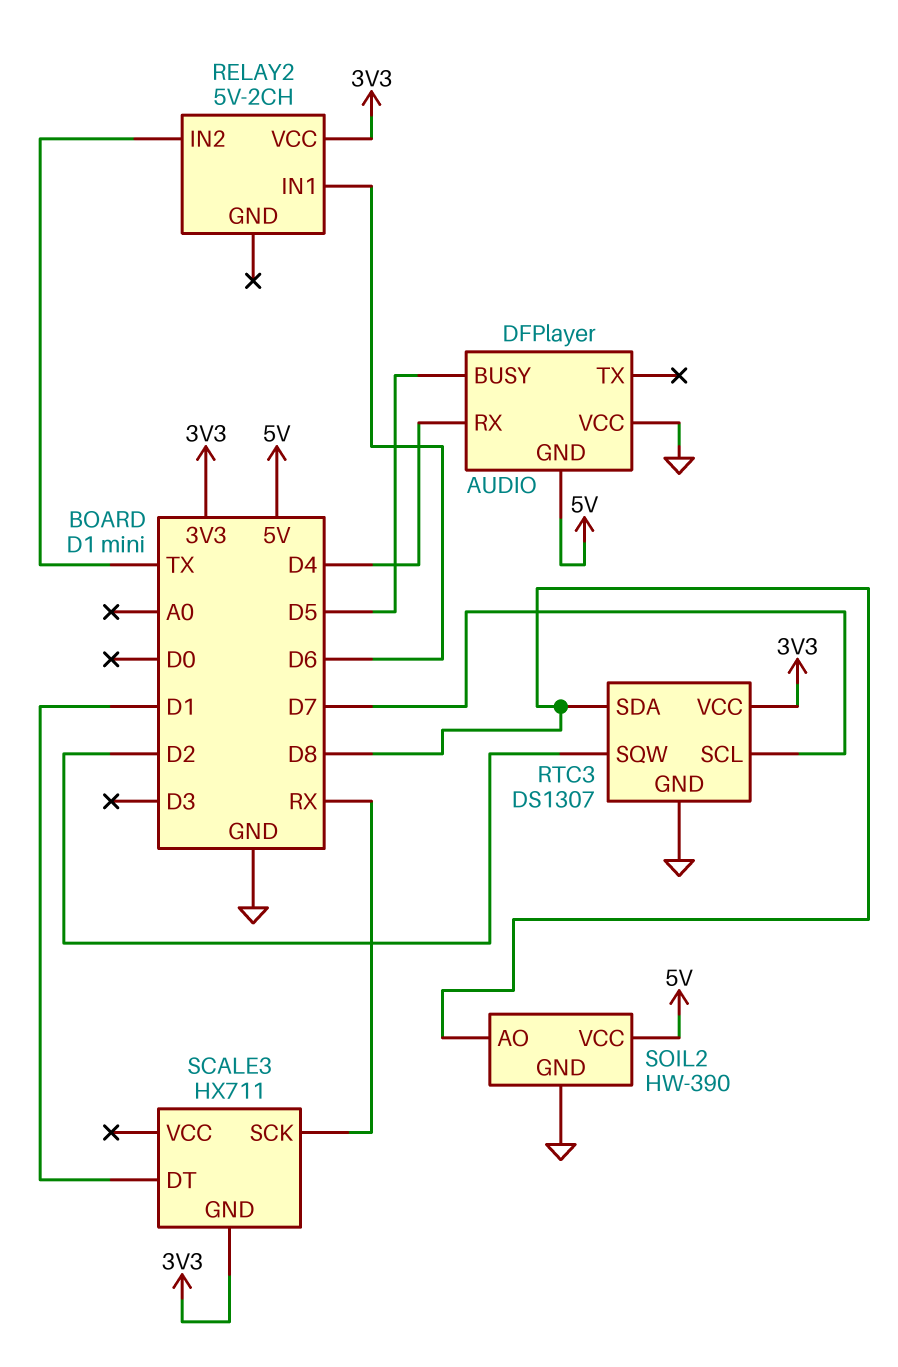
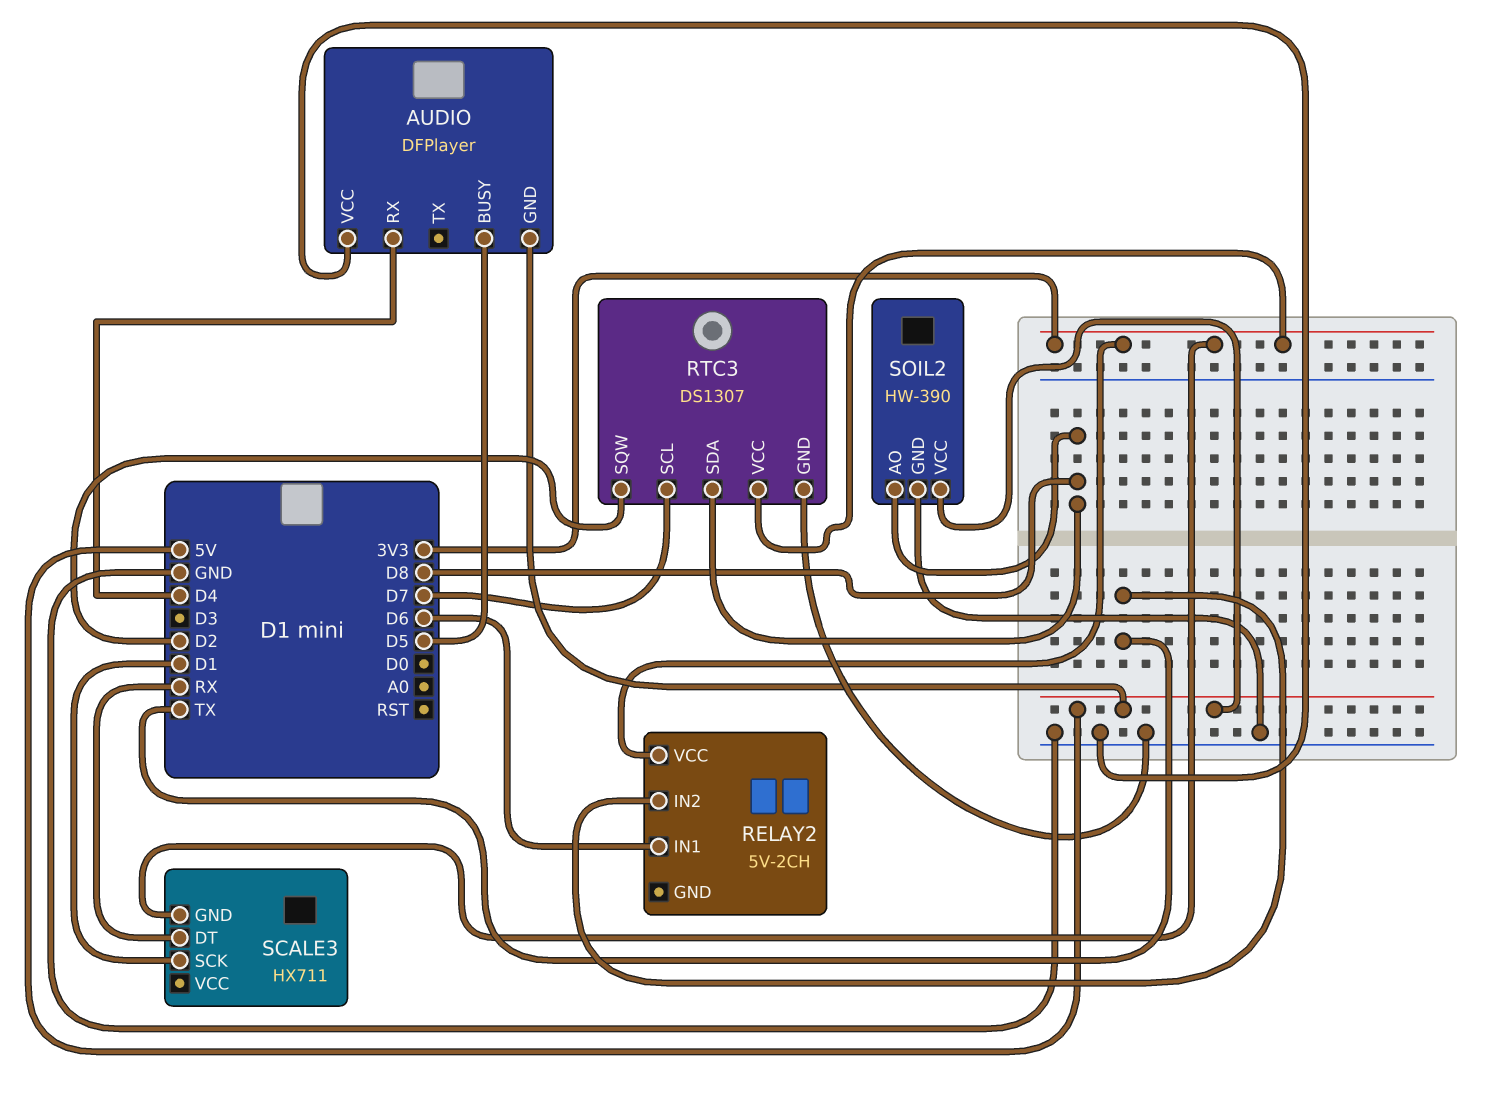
SCALE3 pin DT: D1 -> RX
SCALE3 pin SCK: RX -> D1

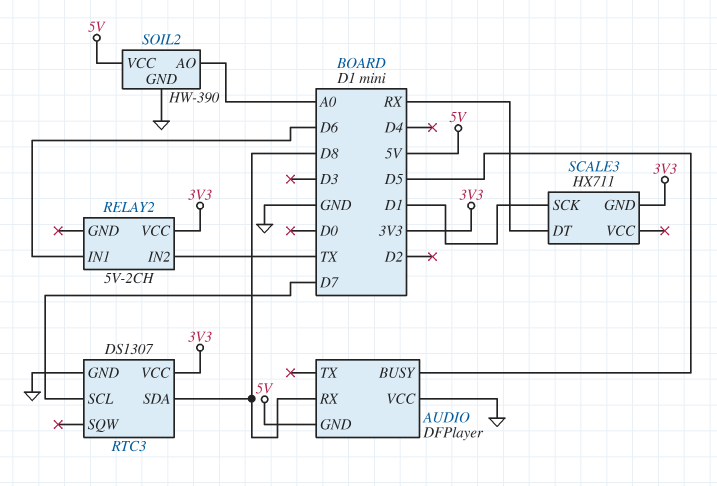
AUDIO pin RX: D4 -> D8
RTC3 pin SQW: D2 -> none
SOIL2 pin AO: D8 -> A0

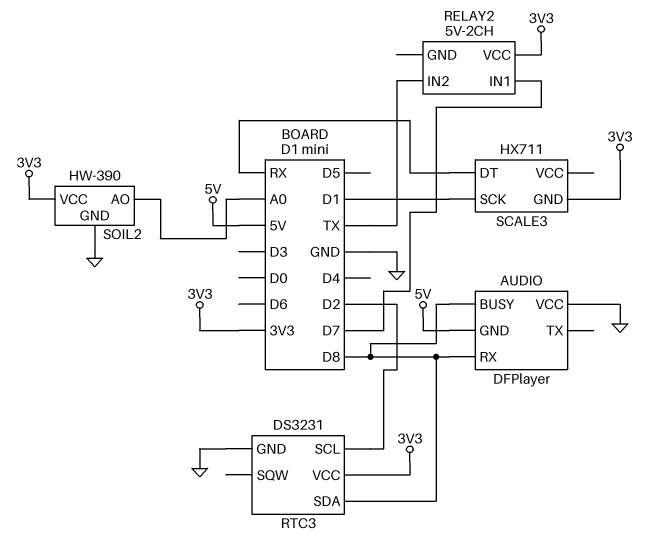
AUDIO pin BUSY: D5 -> D8
RELAY2 pin IN1: D6 -> D7
RTC3: DS1307 -> DS3231
RTC3 pin SCL: D7 -> D2
SOIL2 pin VCC: 5V -> 3V3

